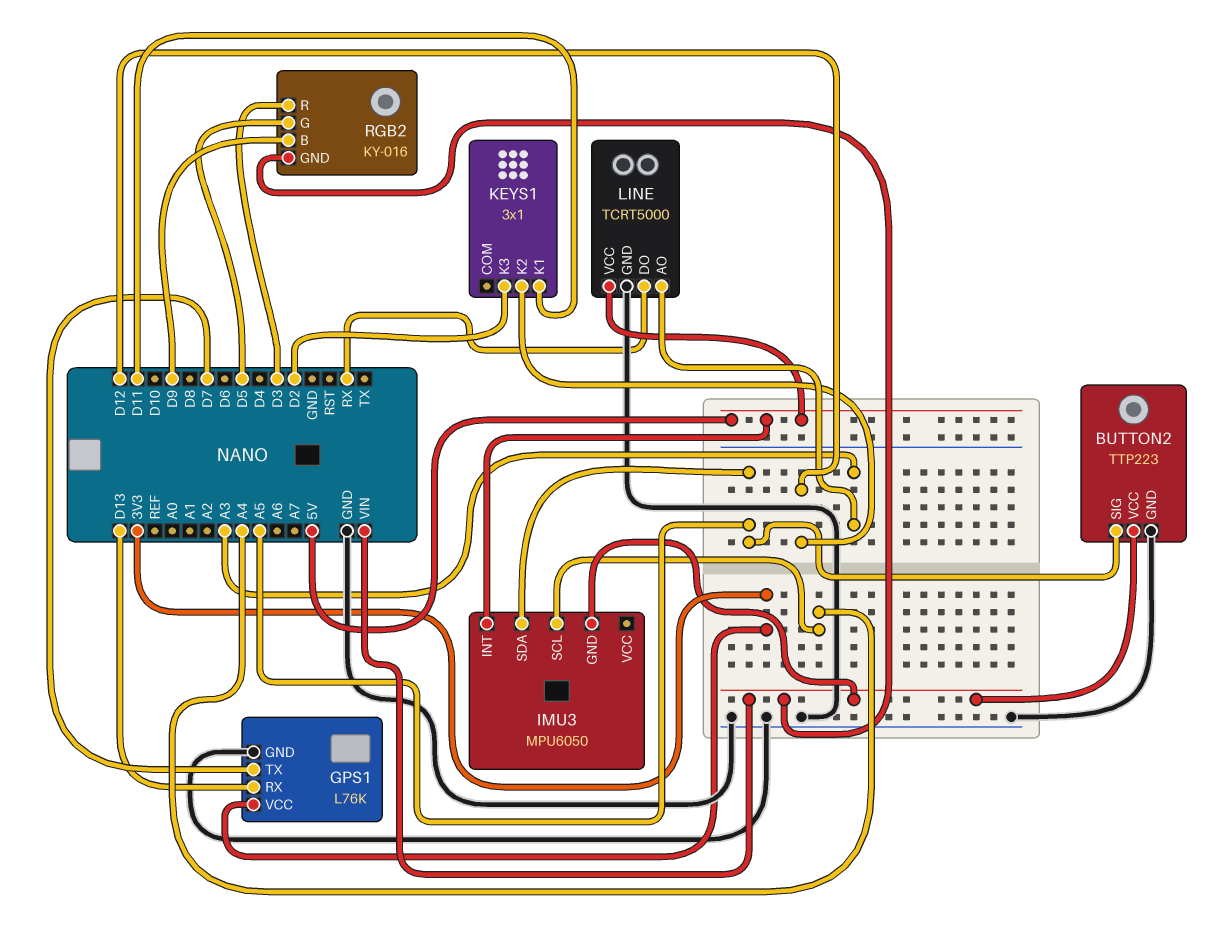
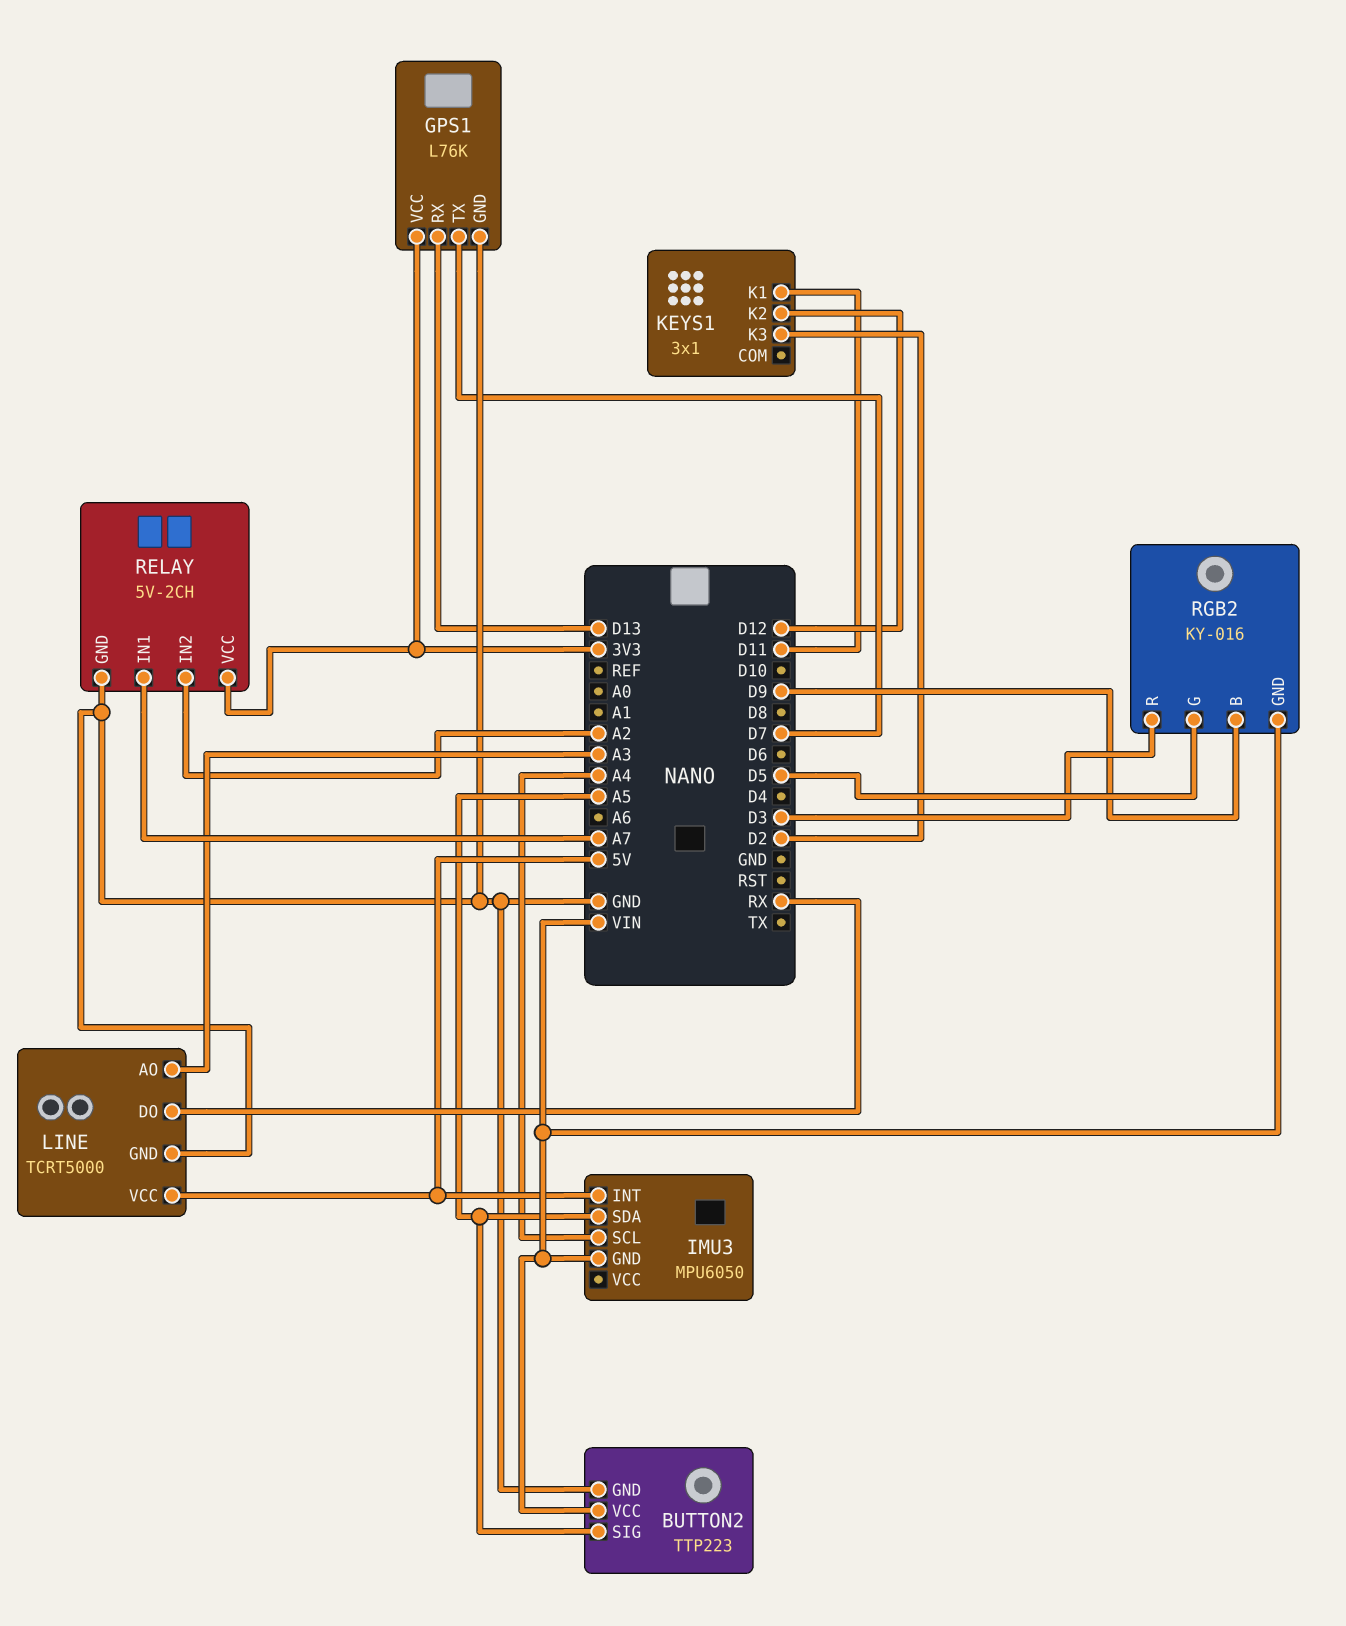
RELAY: none -> 5V-2CH
RELAY pin GND: none -> GND
RELAY pin IN1: none -> A7
RELAY pin IN2: none -> A2
RELAY pin VCC: none -> 3V3

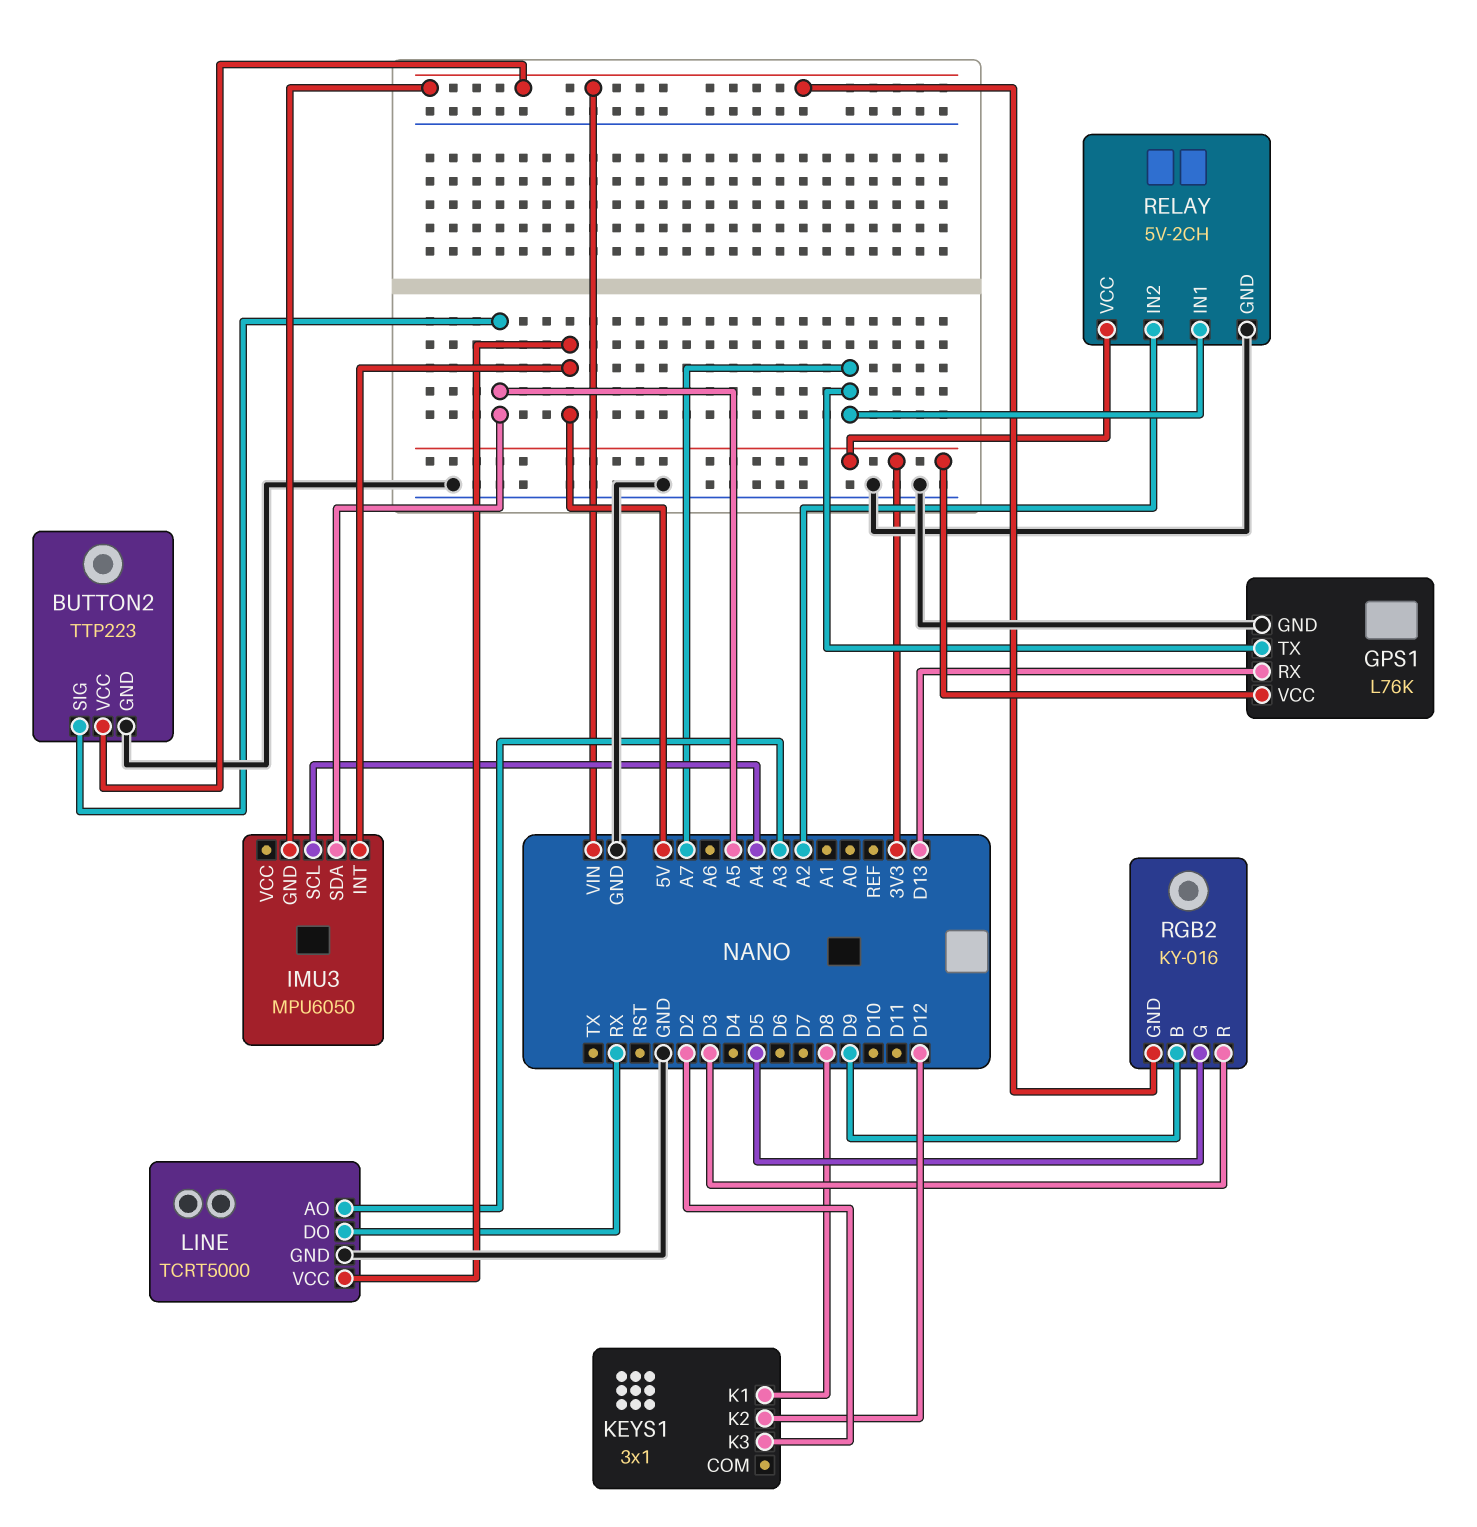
GPS1 pin TX: D7 -> A7
KEYS1 pin K1: D11 -> D8

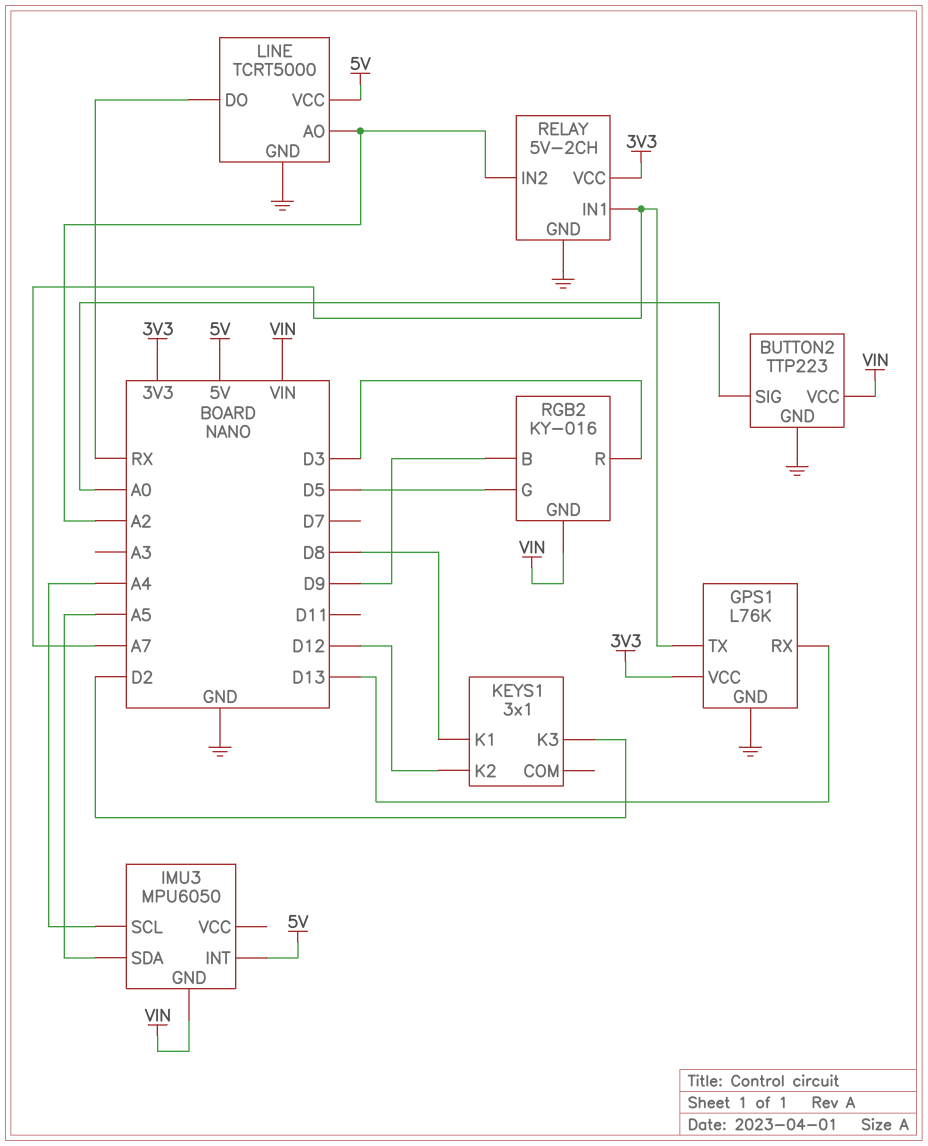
BUTTON2 pin SIG: A5 -> A0
LINE pin AO: A3 -> A2

